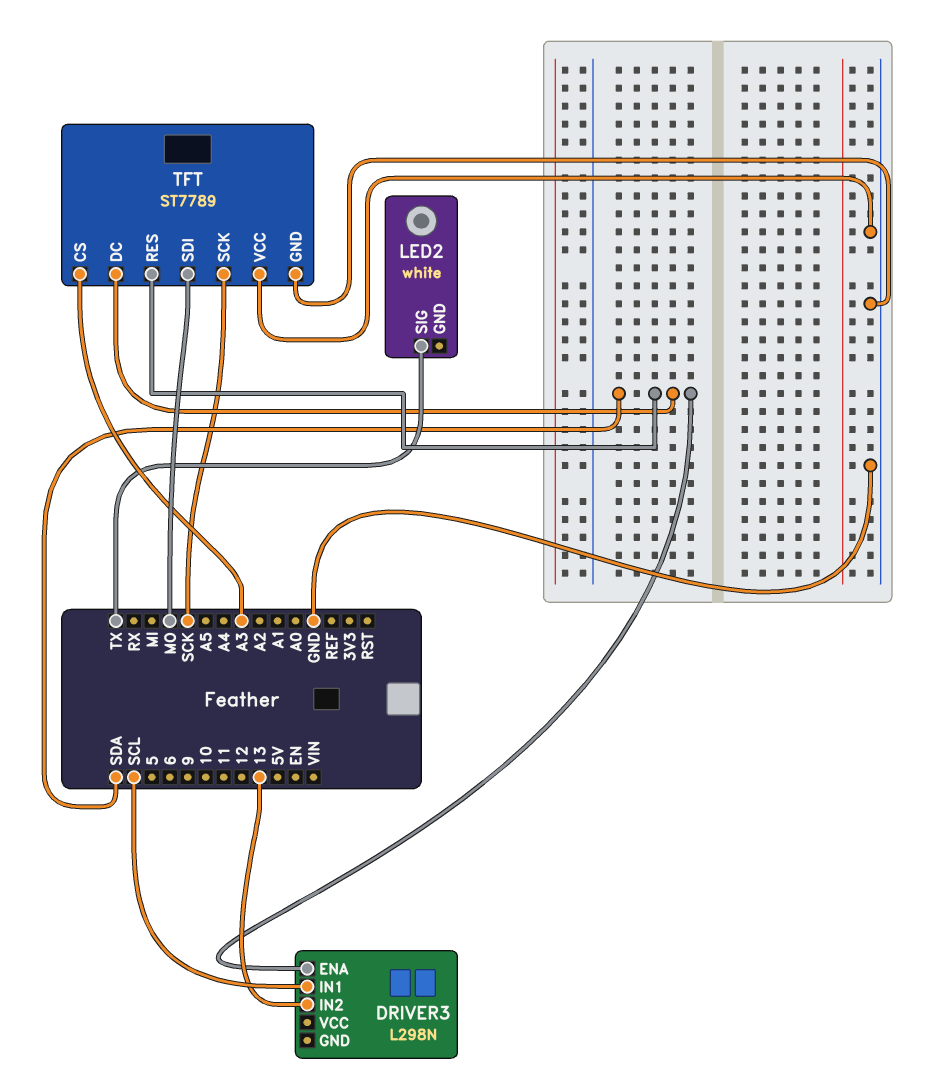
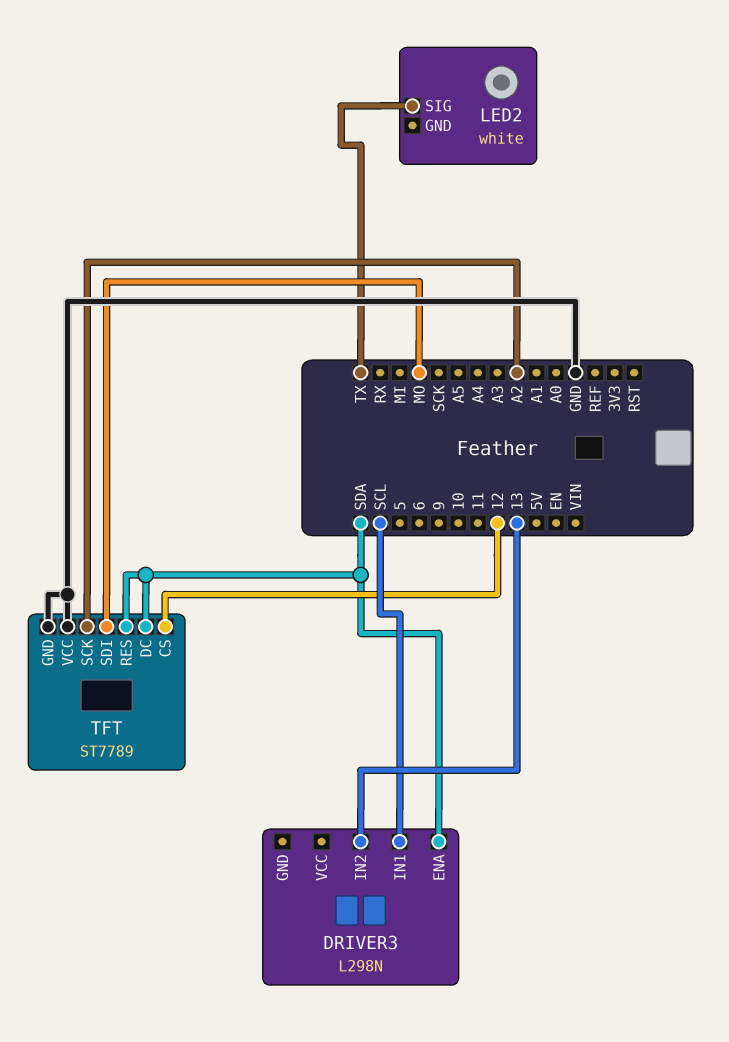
TFT pin CS: A3 -> 12
TFT pin SCK: SCK -> A2

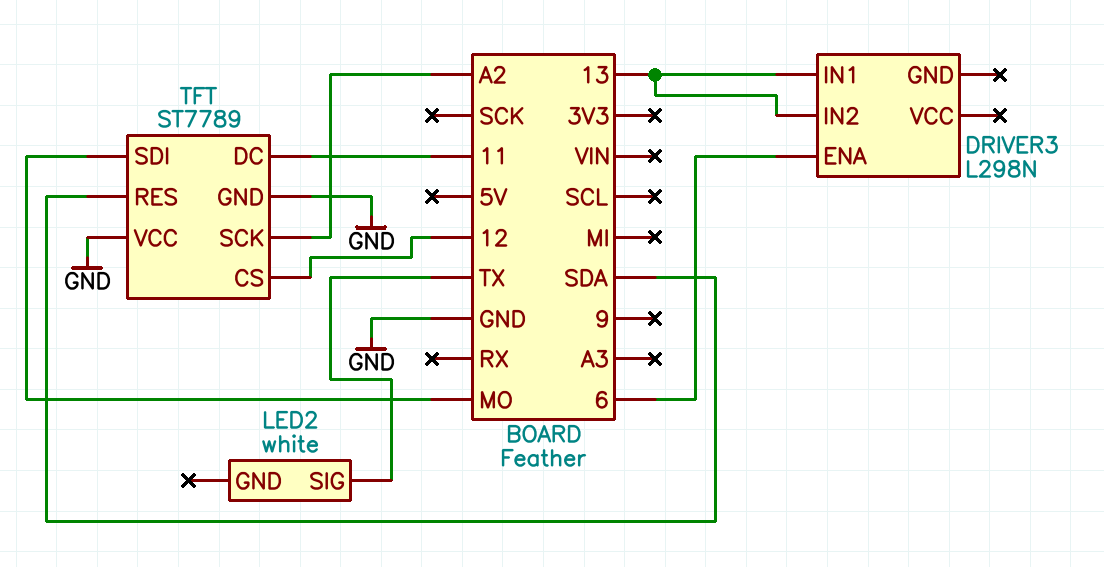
DRIVER3 pin ENA: SDA -> 6
DRIVER3 pin IN1: SCL -> 13
TFT pin DC: SDA -> 11

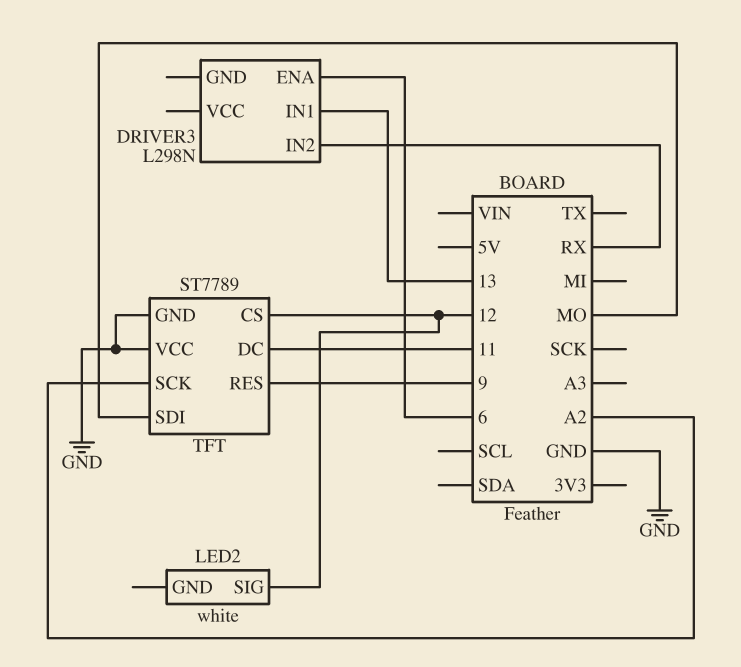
DRIVER3 pin IN2: 13 -> RX
LED2 pin SIG: TX -> 12
TFT pin RES: SDA -> 9

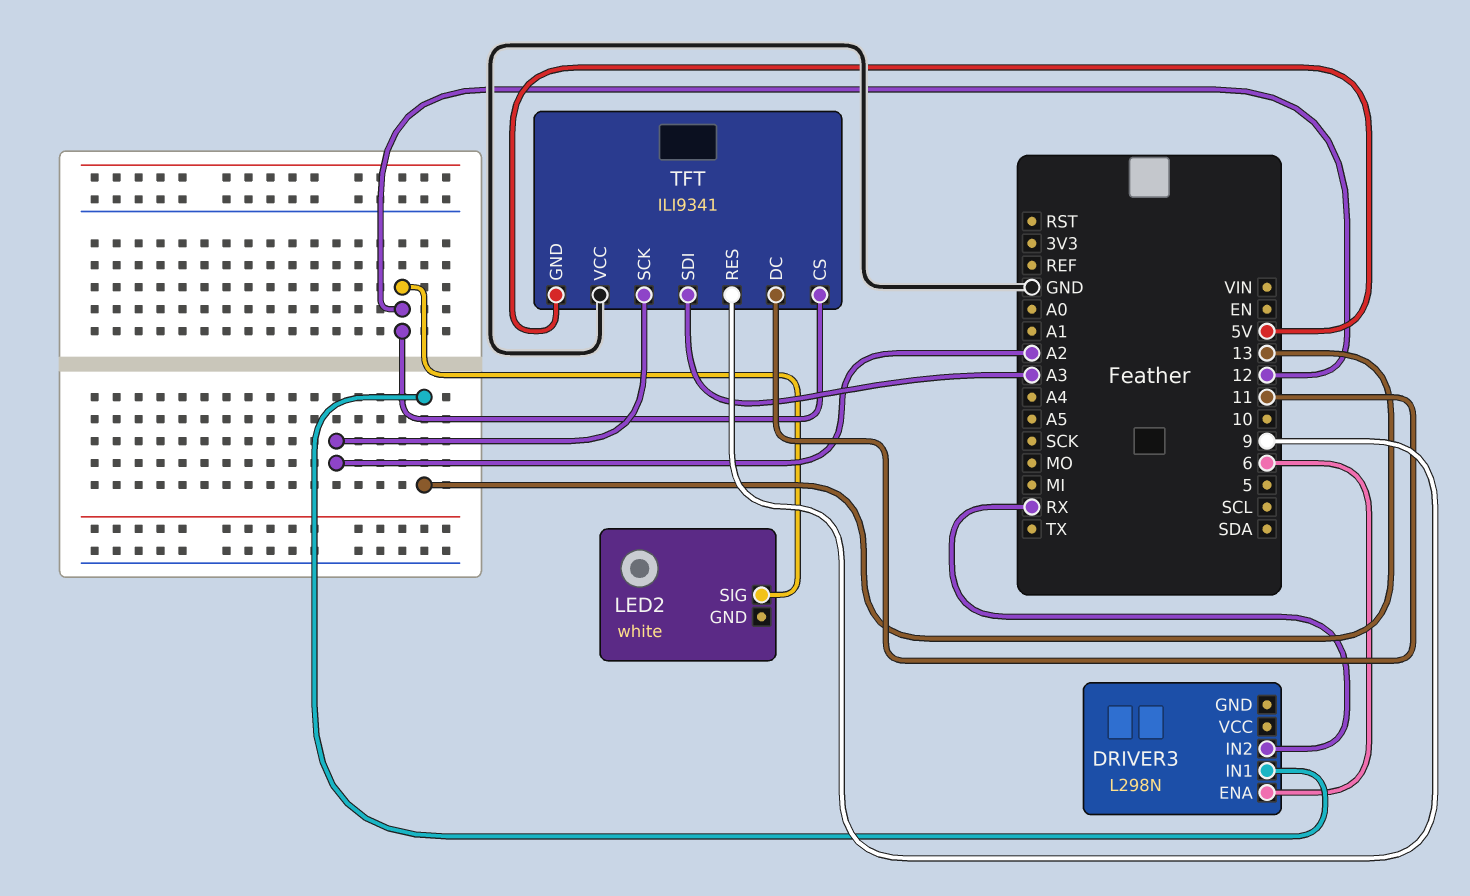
TFT: ST7789 -> ILI9341
TFT pin GND: GND -> 5V
TFT pin SDI: MO -> A3

